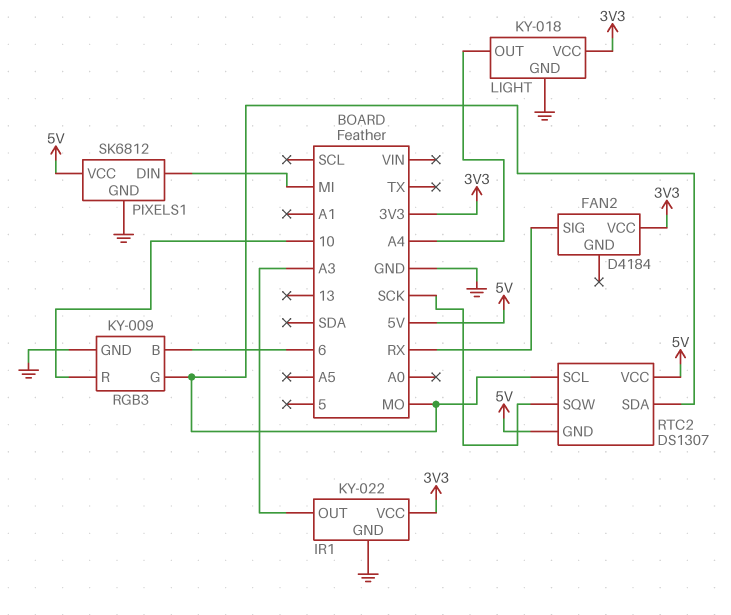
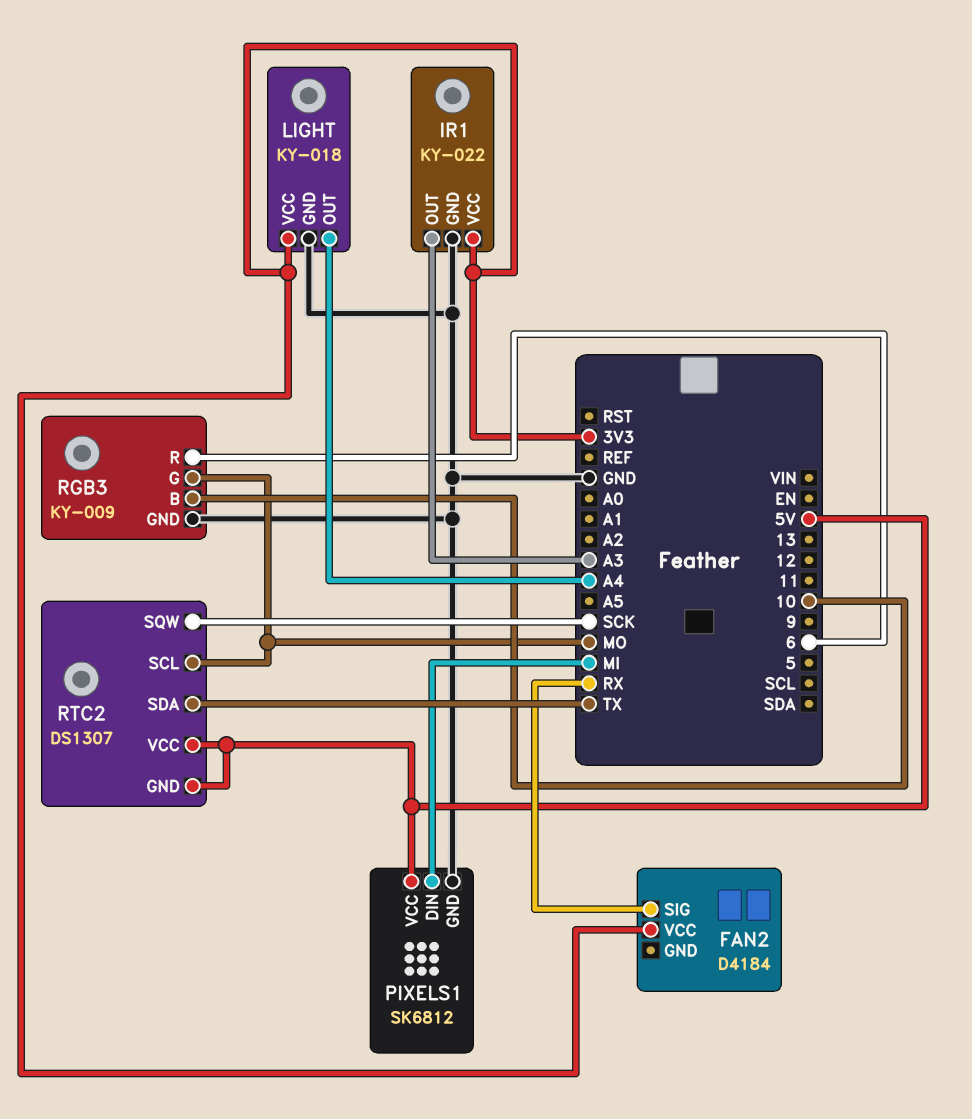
RGB3 pin B: 6 -> 10
RGB3 pin R: 10 -> 6
RTC2 pin SDA: MO -> TX

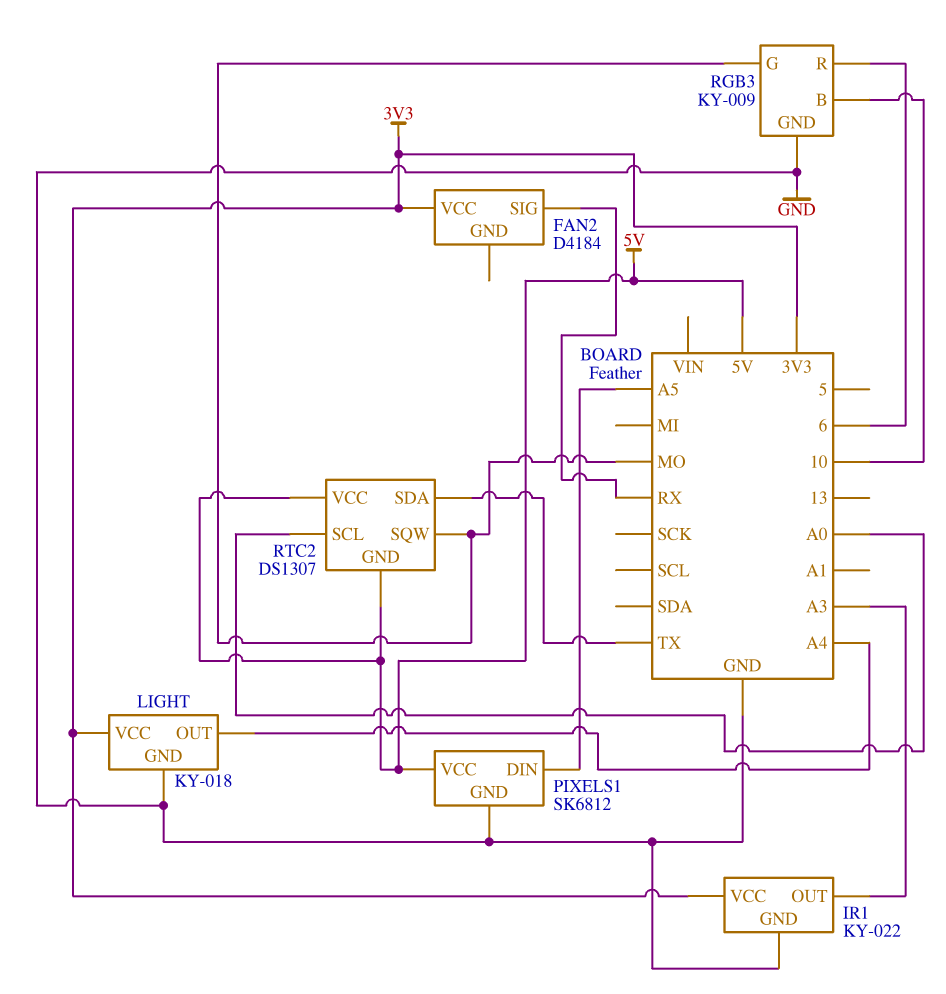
PIXELS1 pin DIN: MI -> A5
RTC2 pin SCL: MO -> A0
RTC2 pin SQW: SCK -> MO

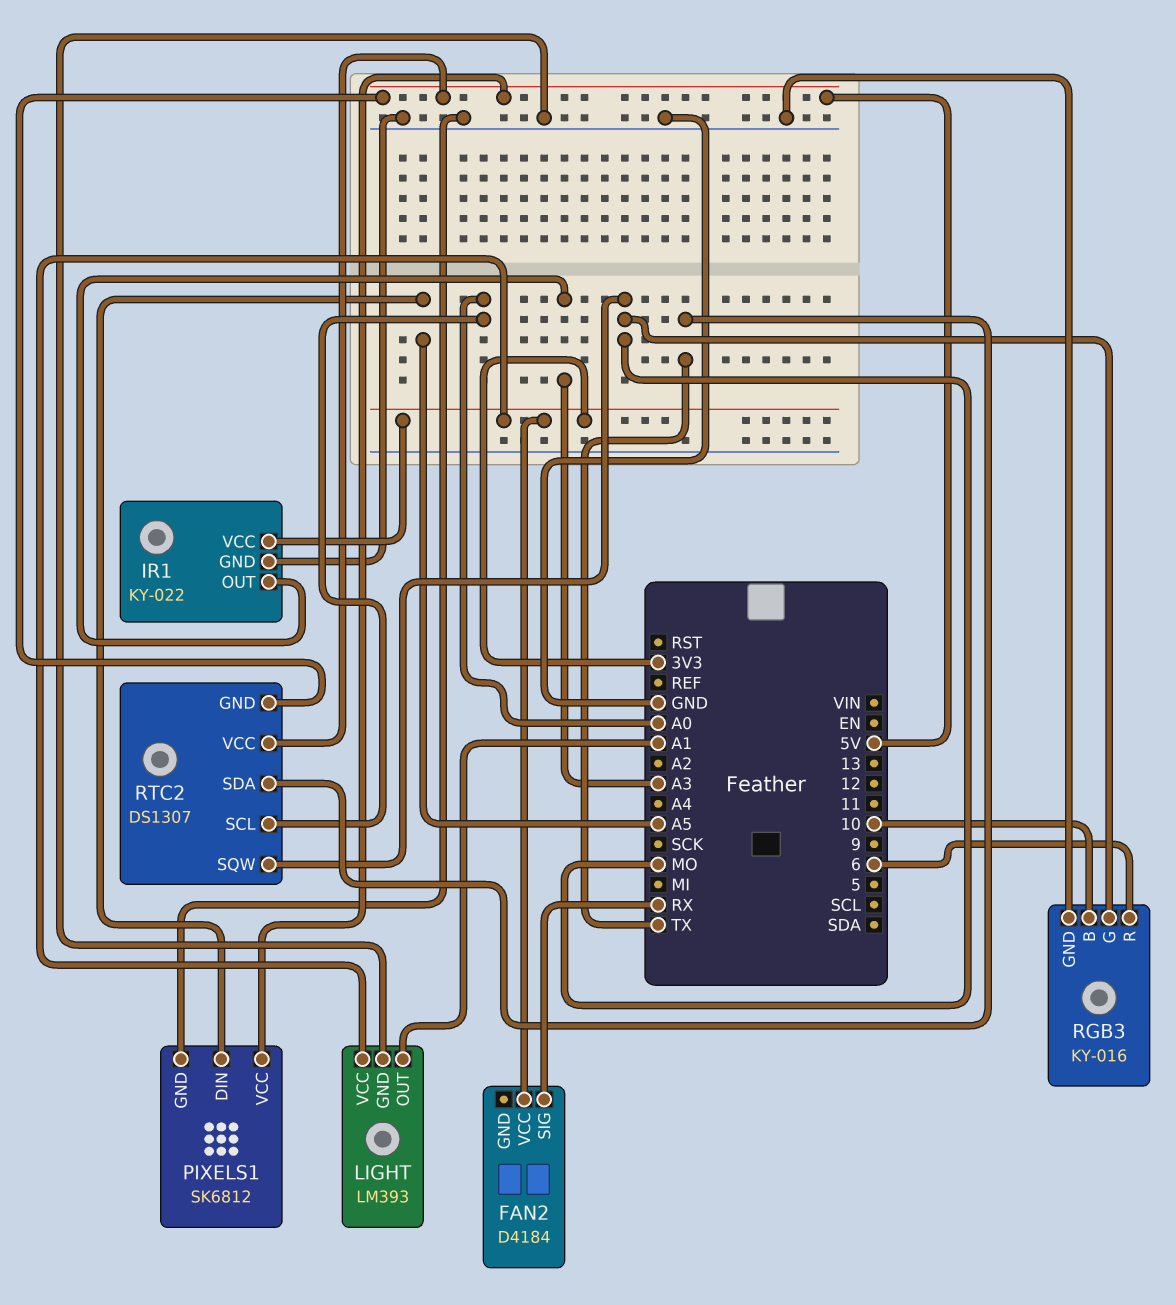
LIGHT: KY-018 -> LM393
LIGHT pin OUT: A4 -> A1
RGB3: KY-009 -> KY-016

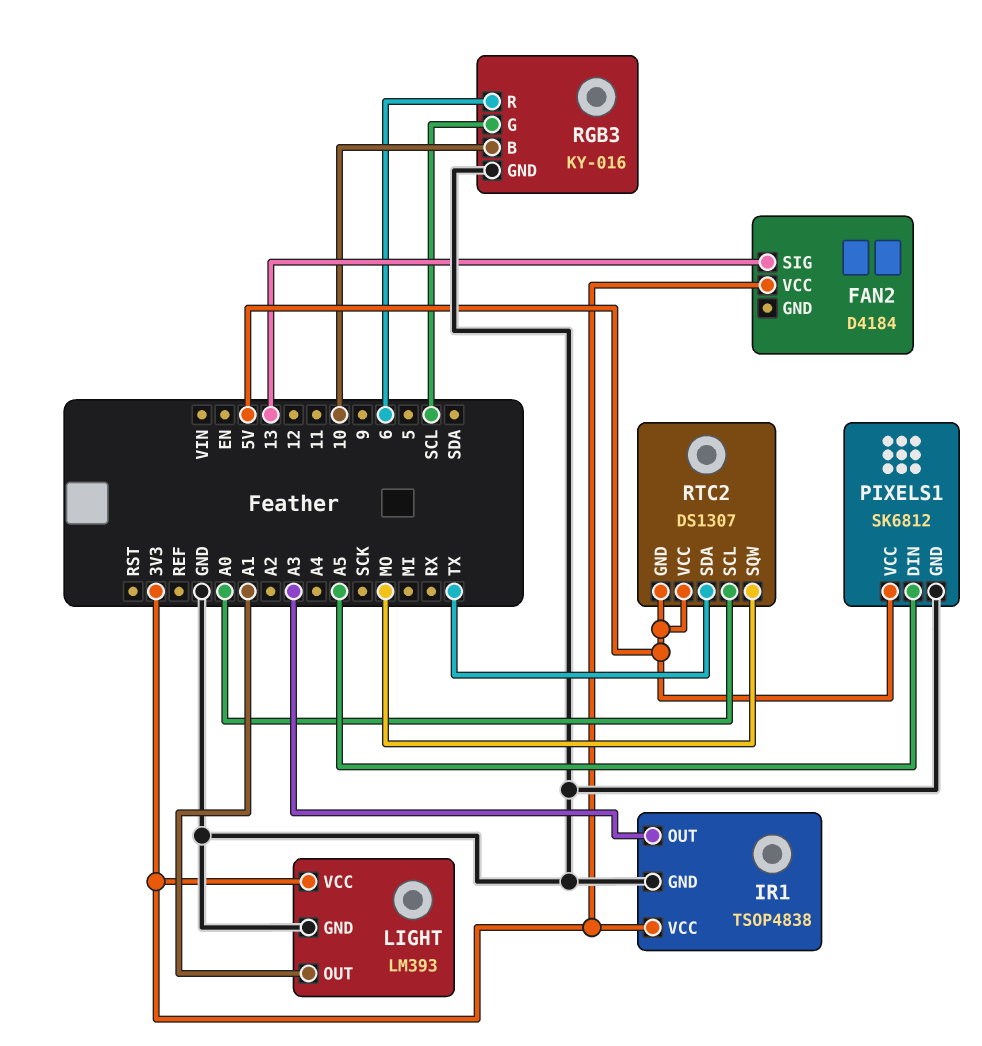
FAN2 pin SIG: RX -> 13
IR1: KY-022 -> TSOP4838
RGB3 pin G: MO -> SCL

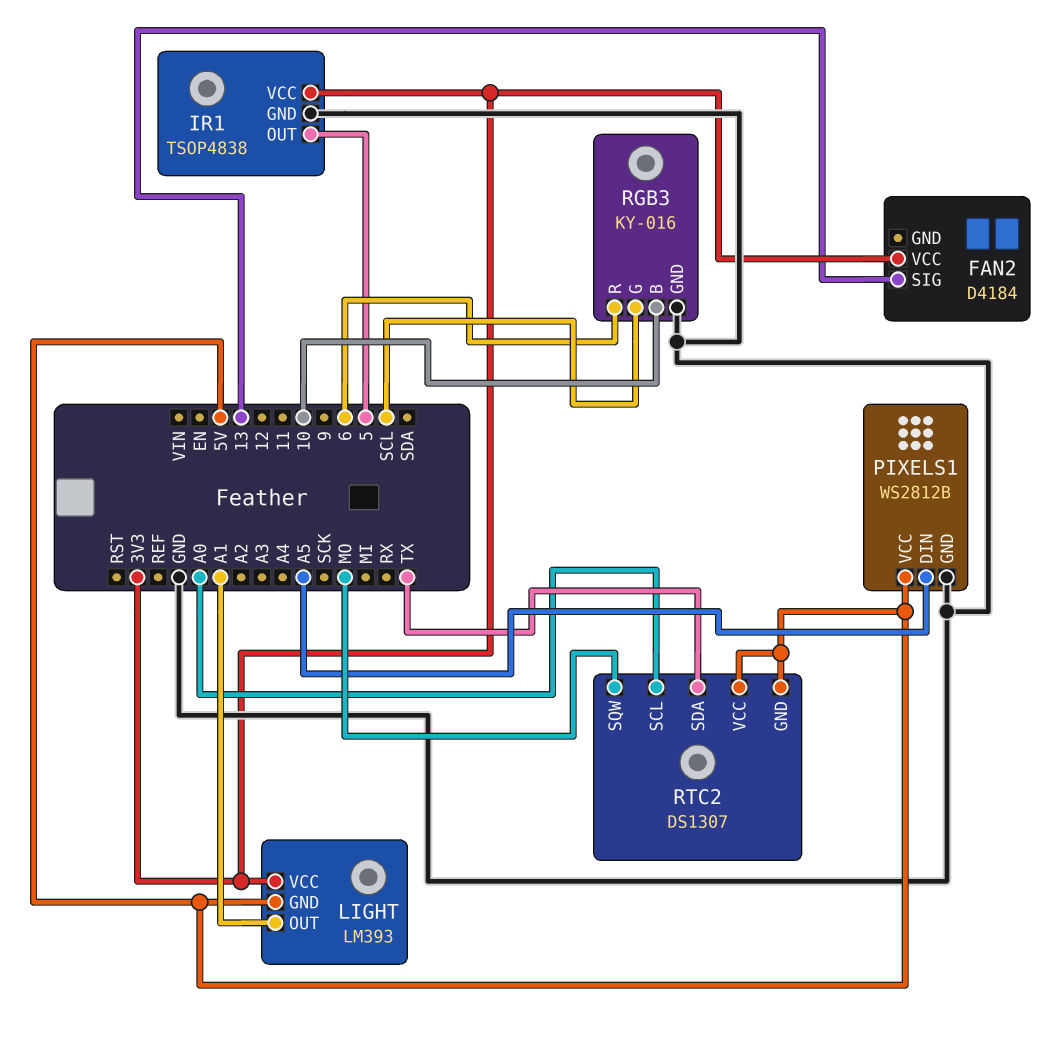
IR1 pin OUT: A3 -> 5
LIGHT pin GND: GND -> 5V
PIXELS1: SK6812 -> WS2812B

